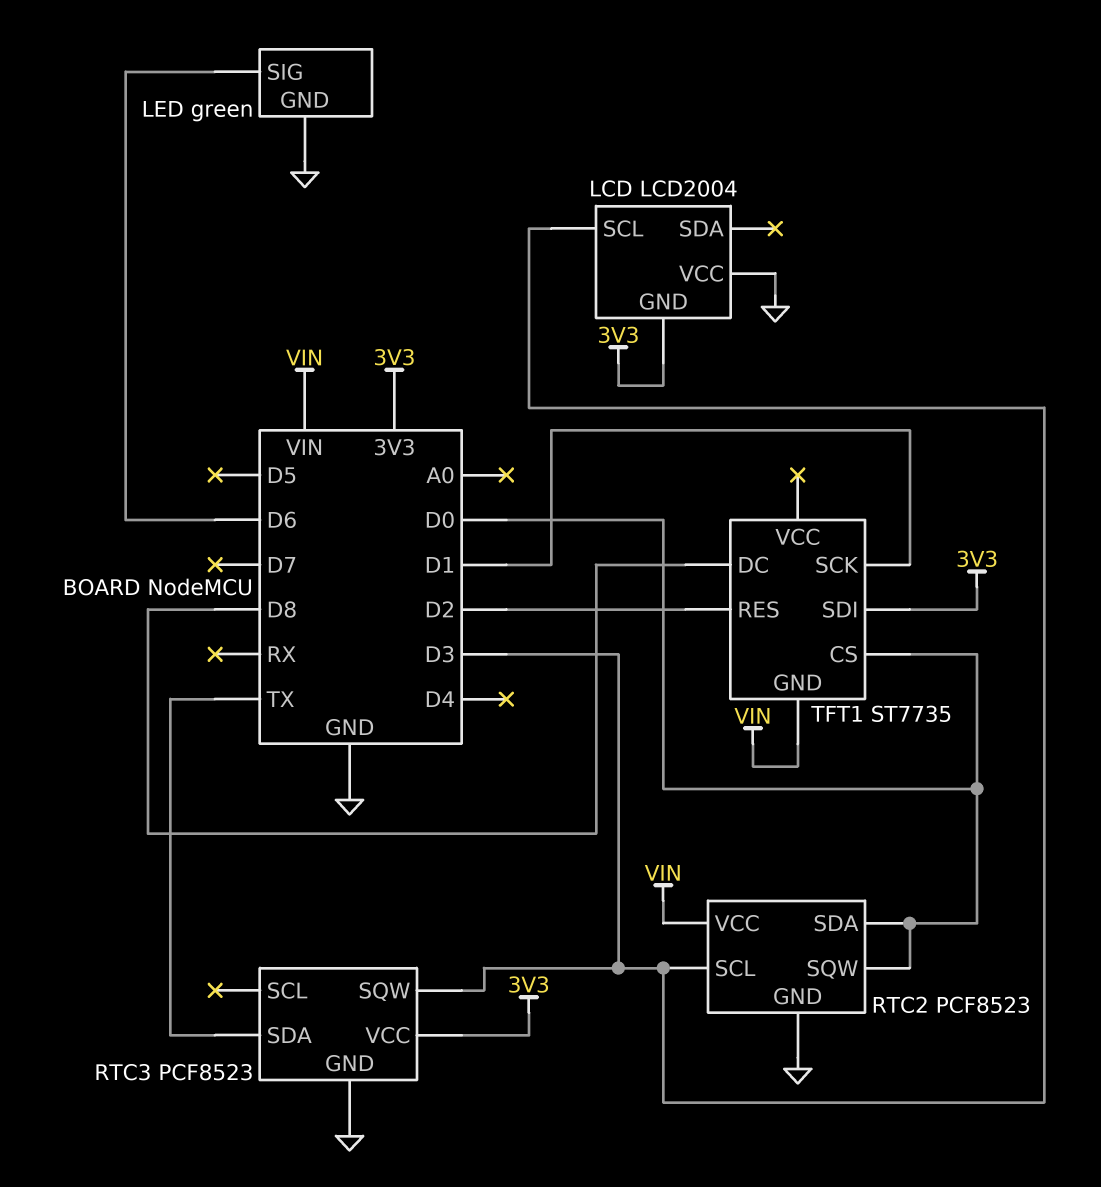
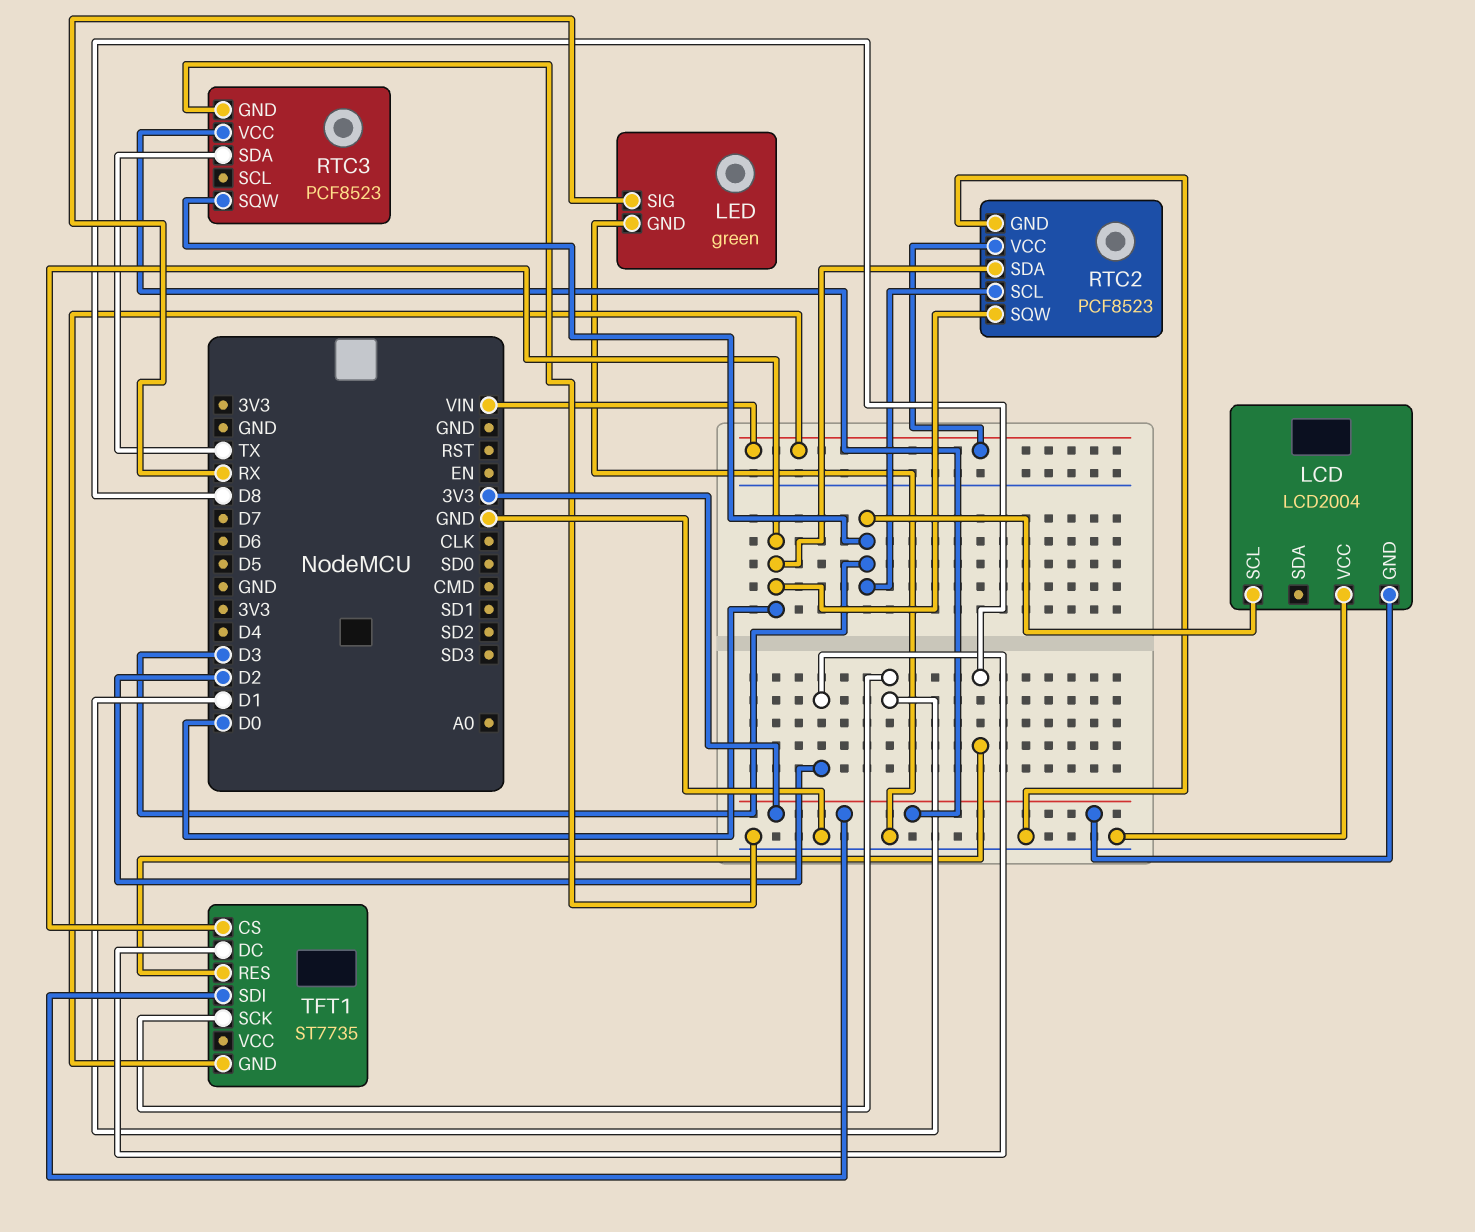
LED pin SIG: D6 -> RX
TFT1 pin DC: D8 -> D2
TFT1 pin RES: D2 -> D8

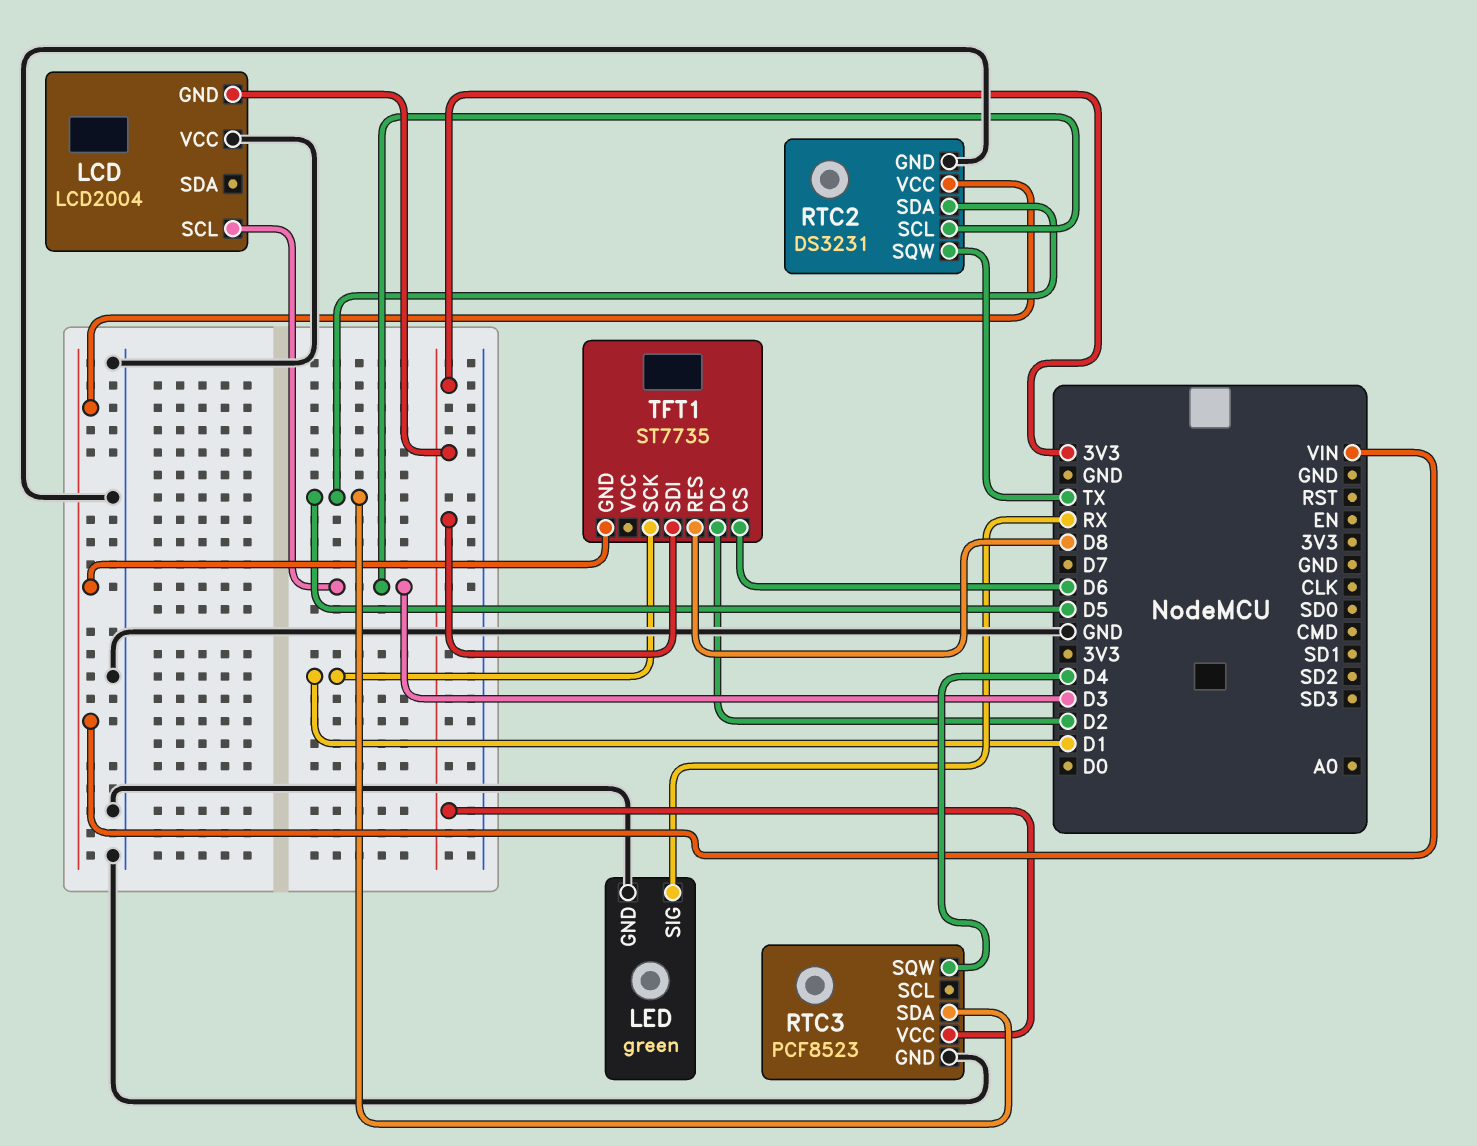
RTC2: PCF8523 -> DS3231
RTC2 pin SDA: D0 -> D5
RTC2 pin SQW: D0 -> TX
RTC3 pin SDA: TX -> D5
RTC3 pin SQW: D3 -> D4
TFT1 pin CS: D0 -> D6

